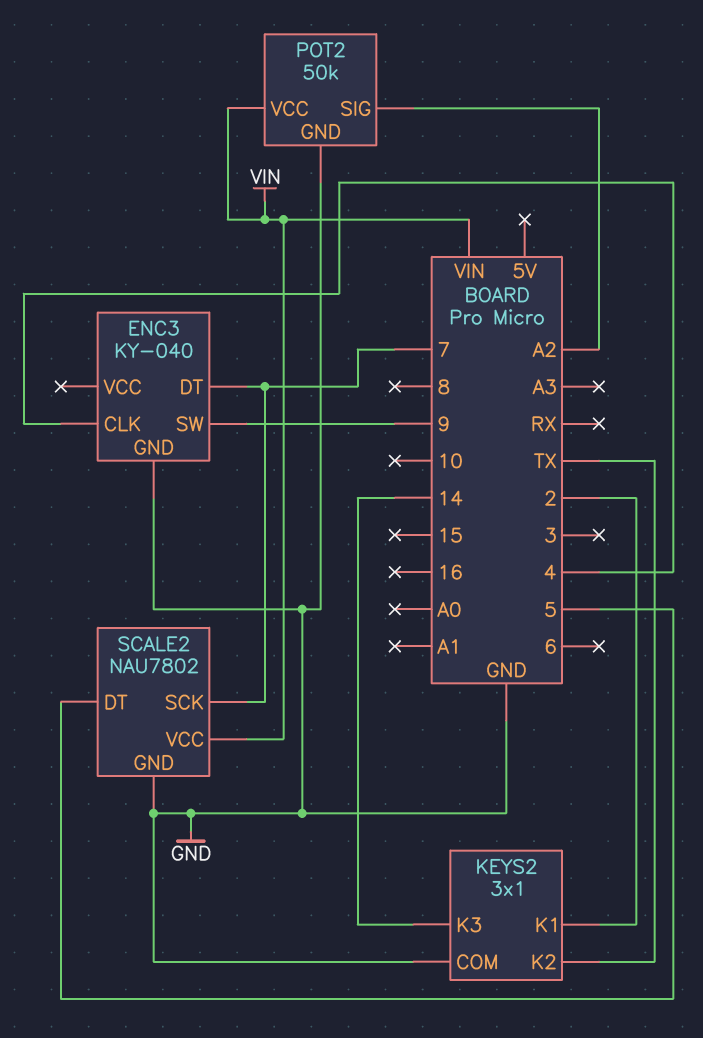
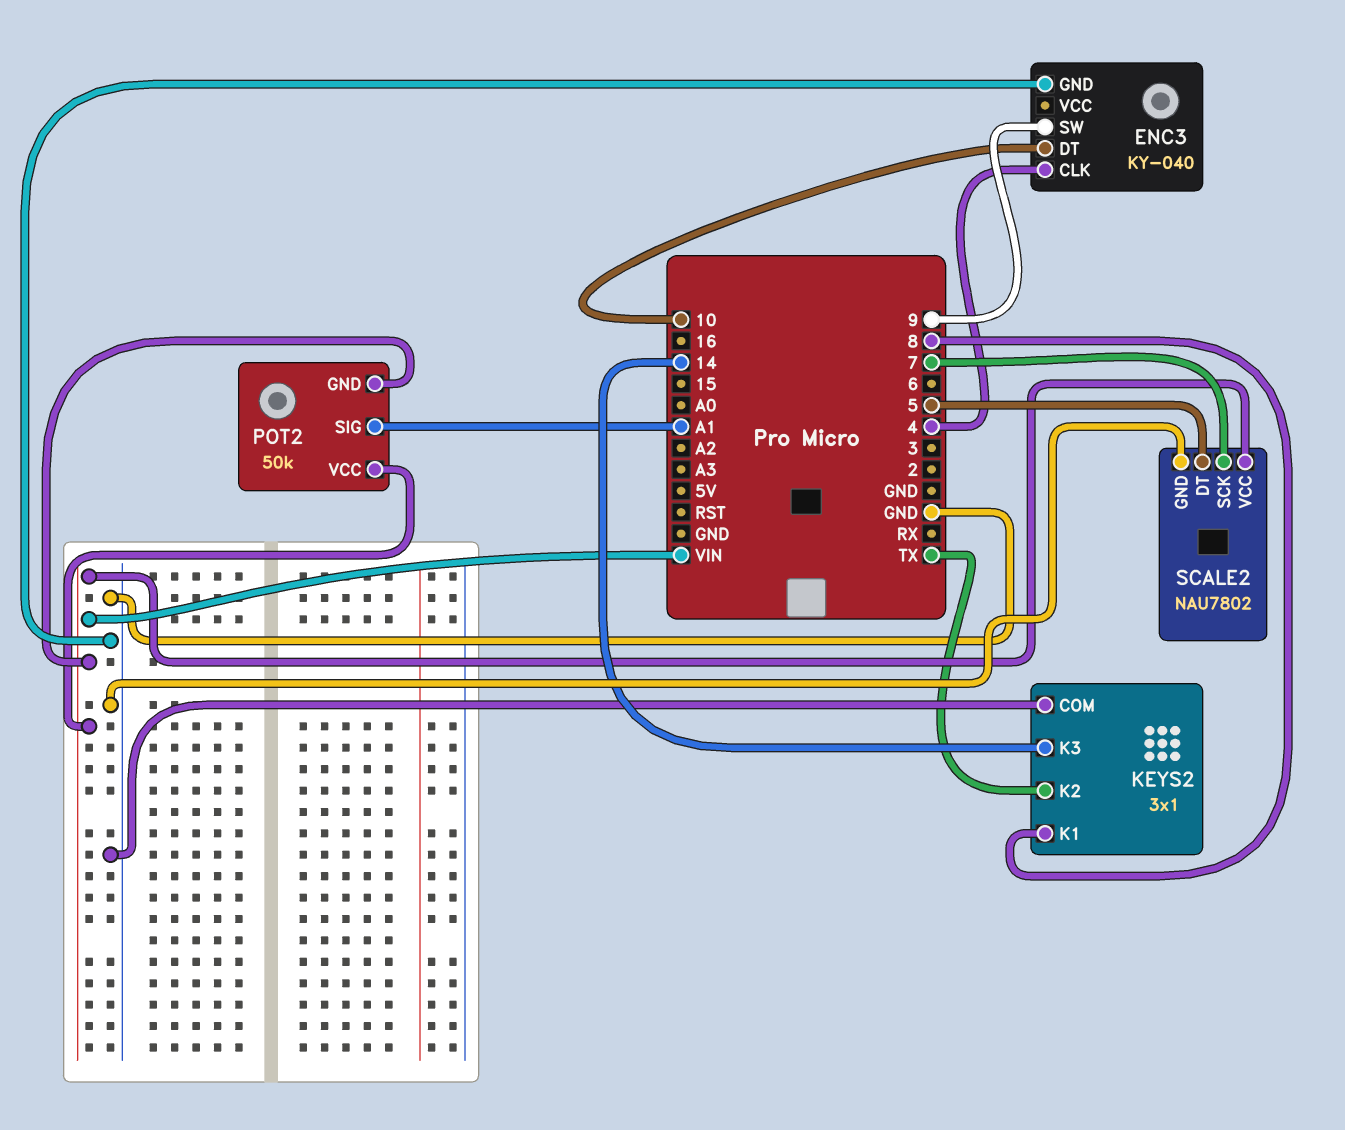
ENC3 pin DT: 7 -> 10
KEYS2 pin K1: 2 -> 8
POT2 pin GND: GND -> VIN
POT2 pin SIG: A2 -> A1

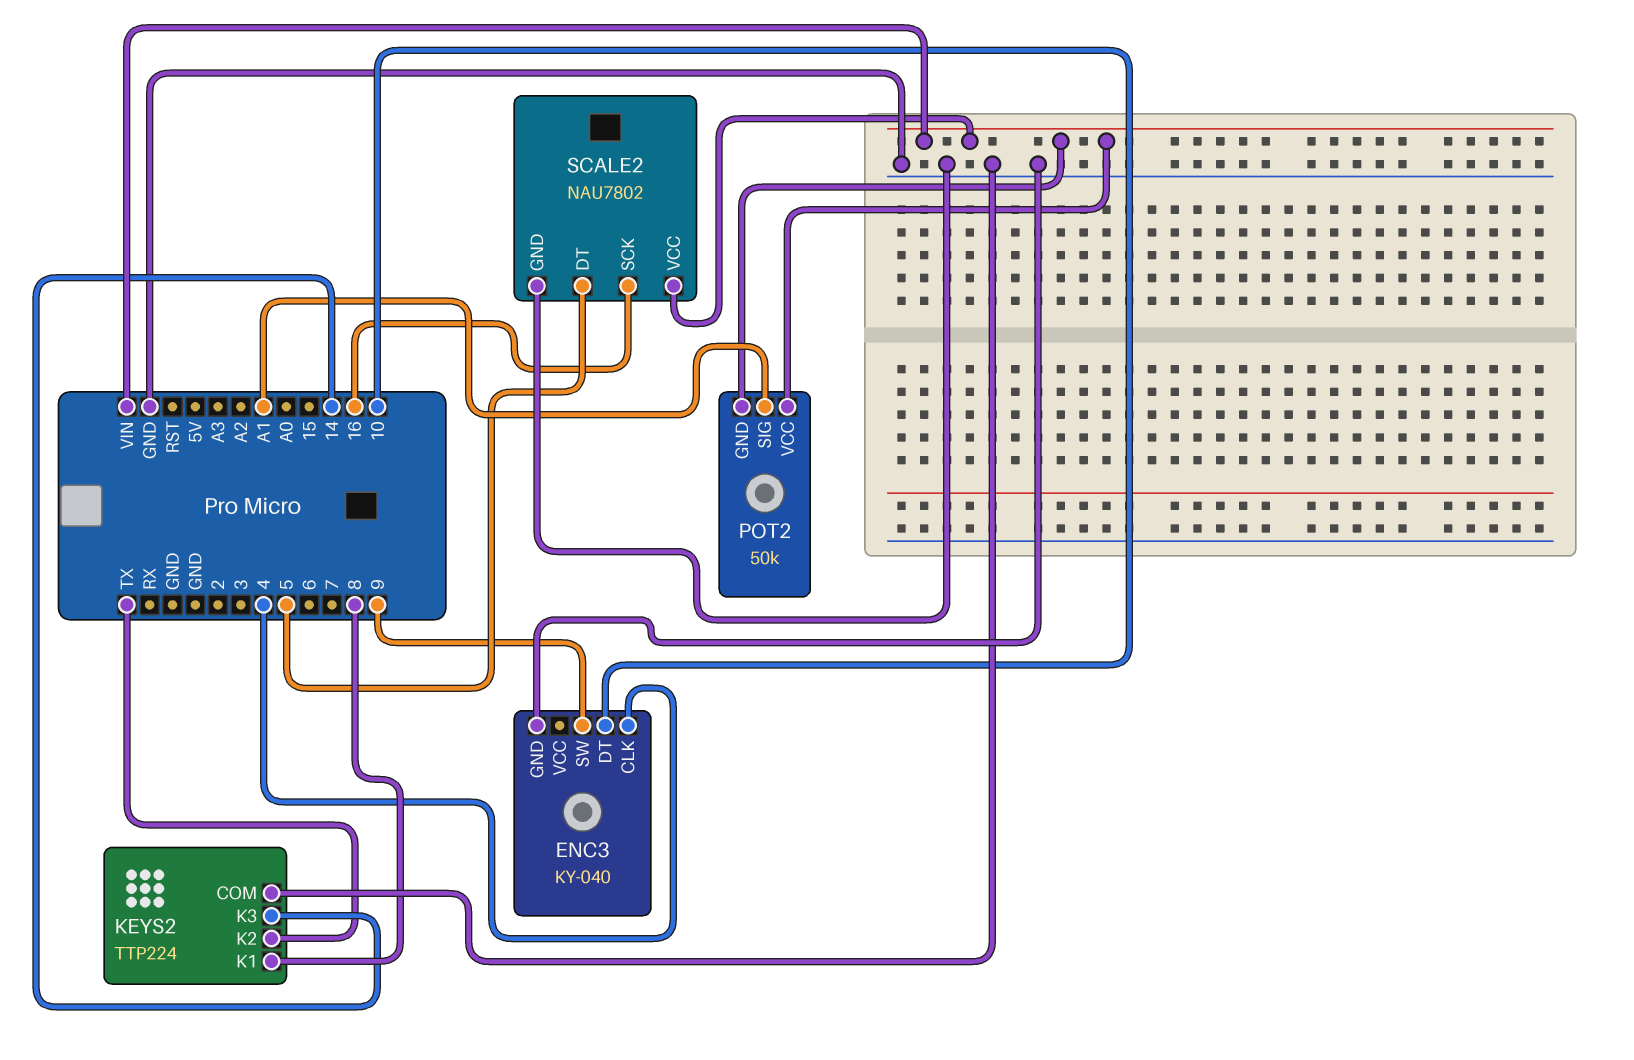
KEYS2: 3x1 -> TTP224
SCALE2 pin SCK: 7 -> 16

